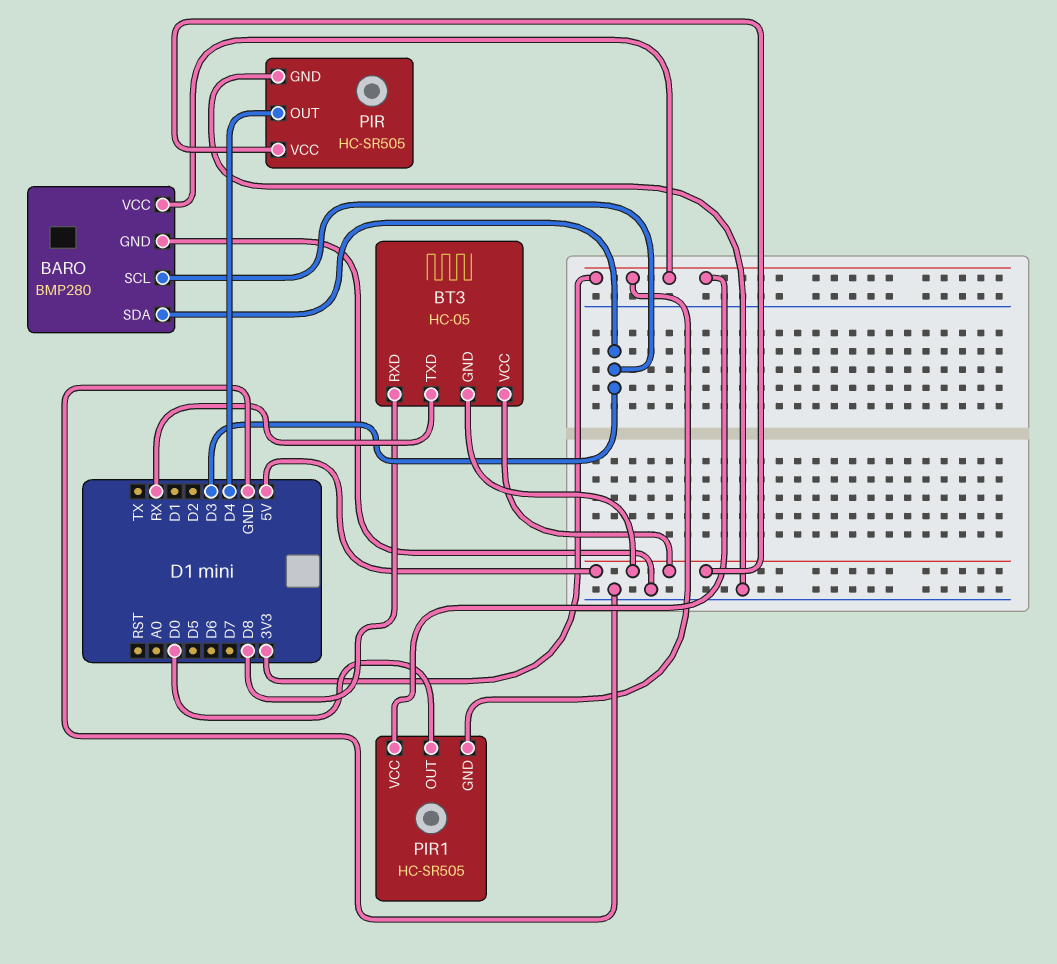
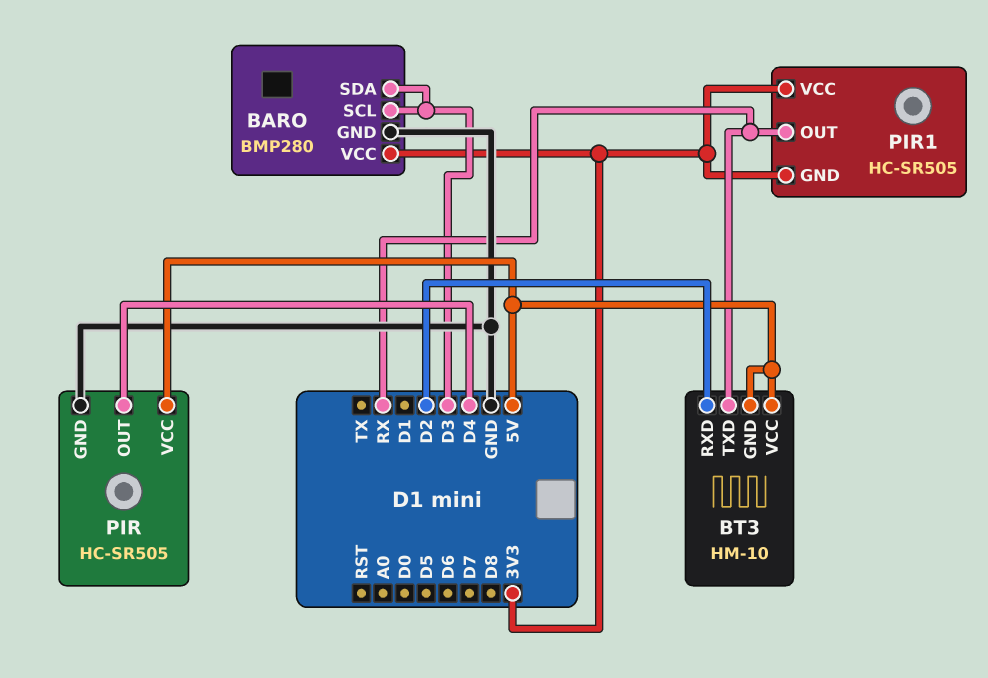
BT3: HC-05 -> HM-10
BT3 pin RXD: D8 -> D2
PIR1 pin OUT: D0 -> RX

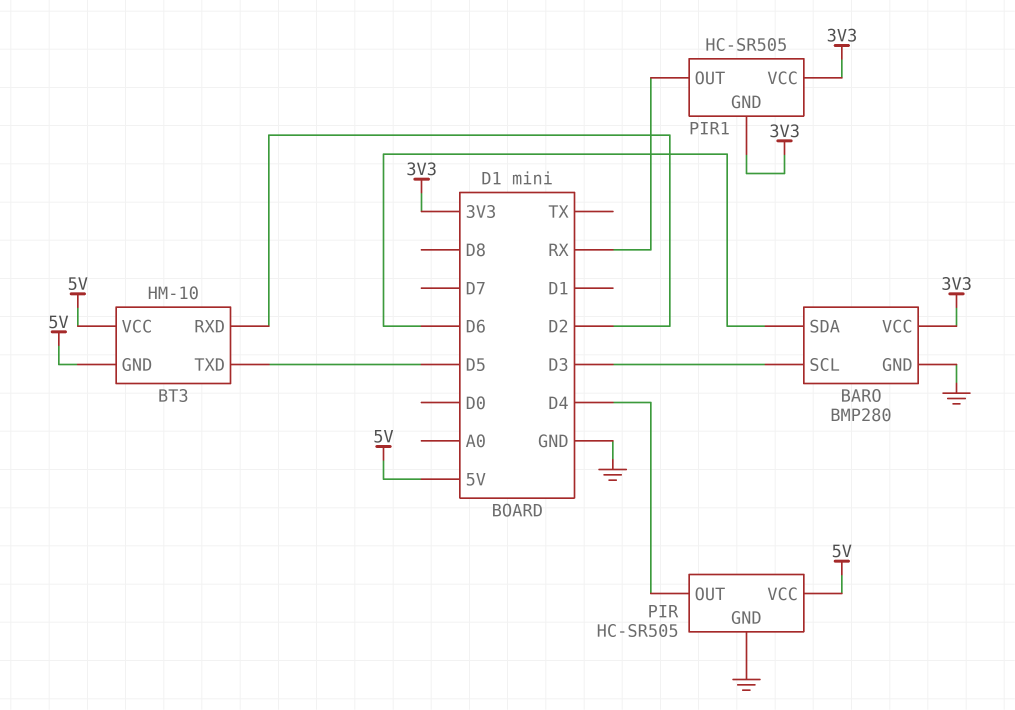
BARO pin SDA: D3 -> D6
BT3 pin TXD: RX -> D5

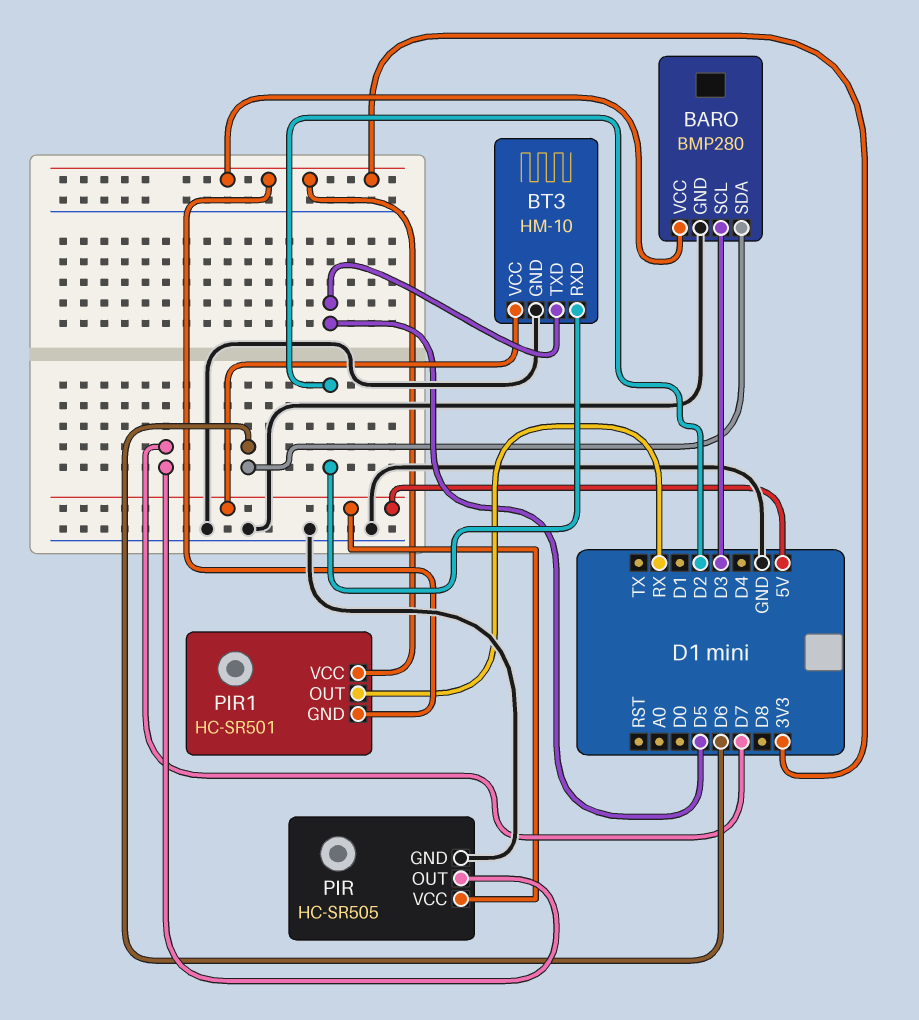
BT3 pin GND: 5V -> GND
PIR pin OUT: D4 -> D7
PIR1: HC-SR505 -> HC-SR501

